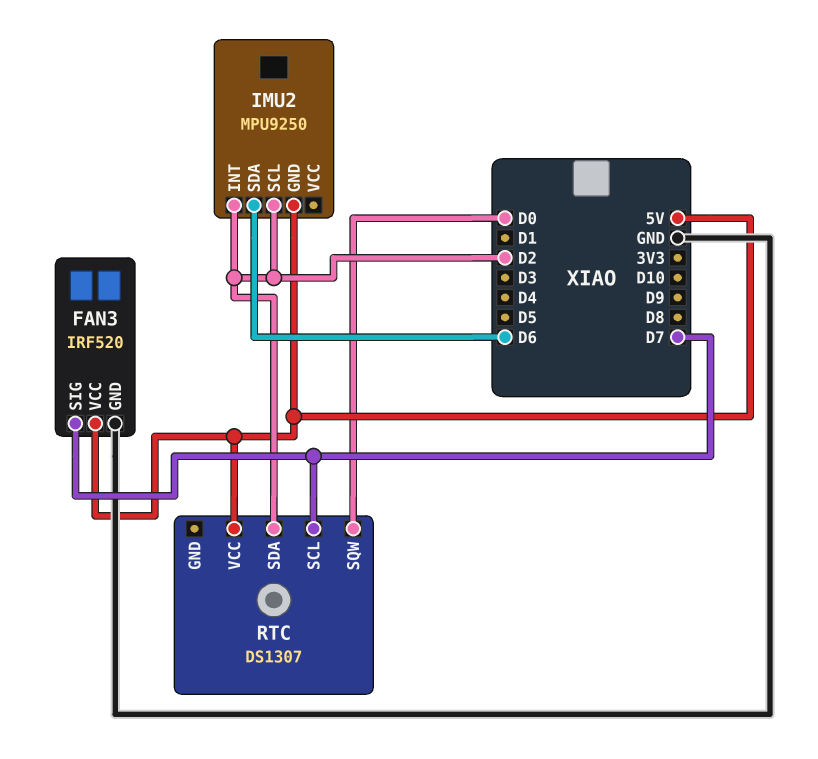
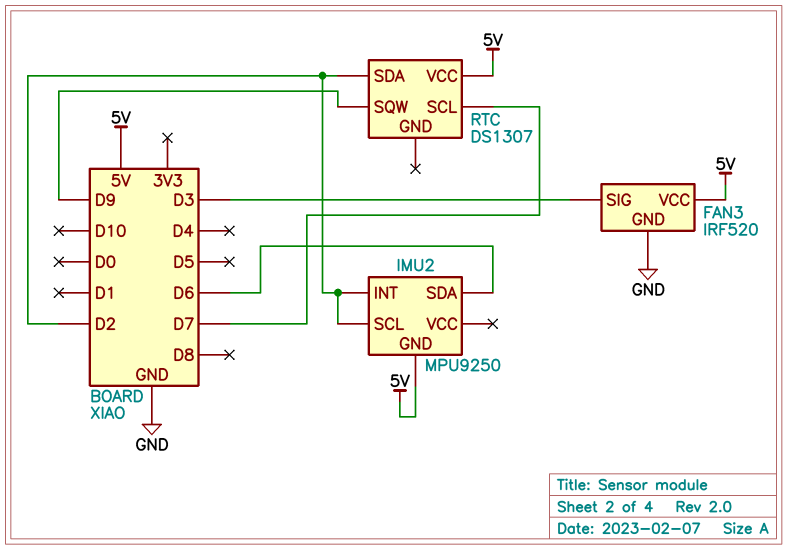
FAN3 pin SIG: D7 -> D3
RTC pin SQW: D0 -> D9

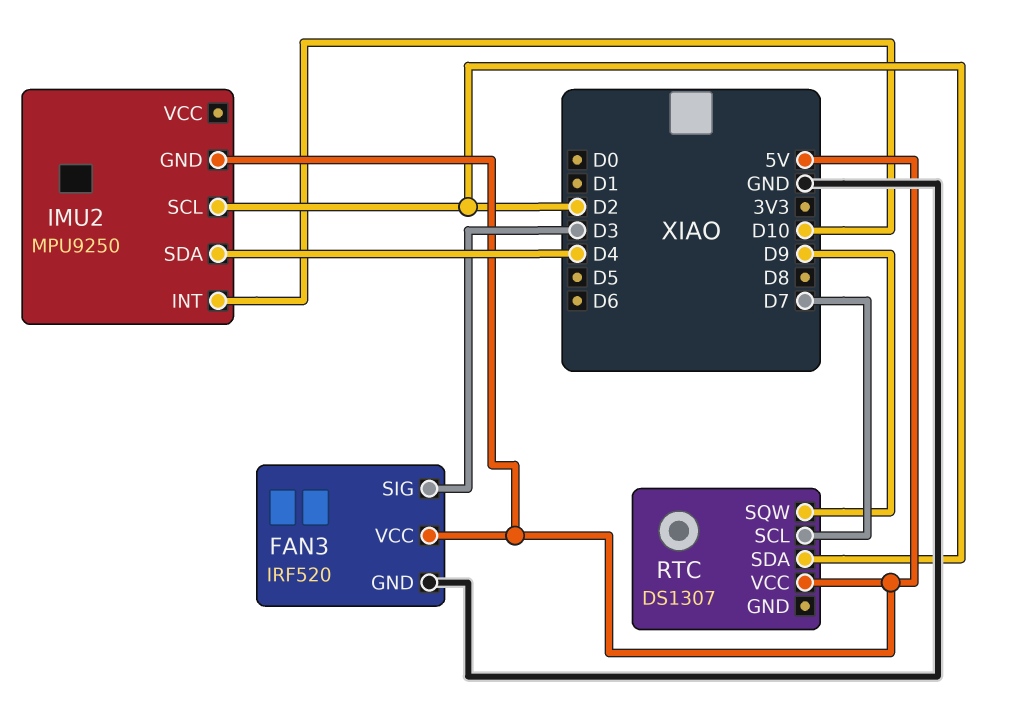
IMU2 pin INT: D2 -> D10
IMU2 pin SDA: D6 -> D4

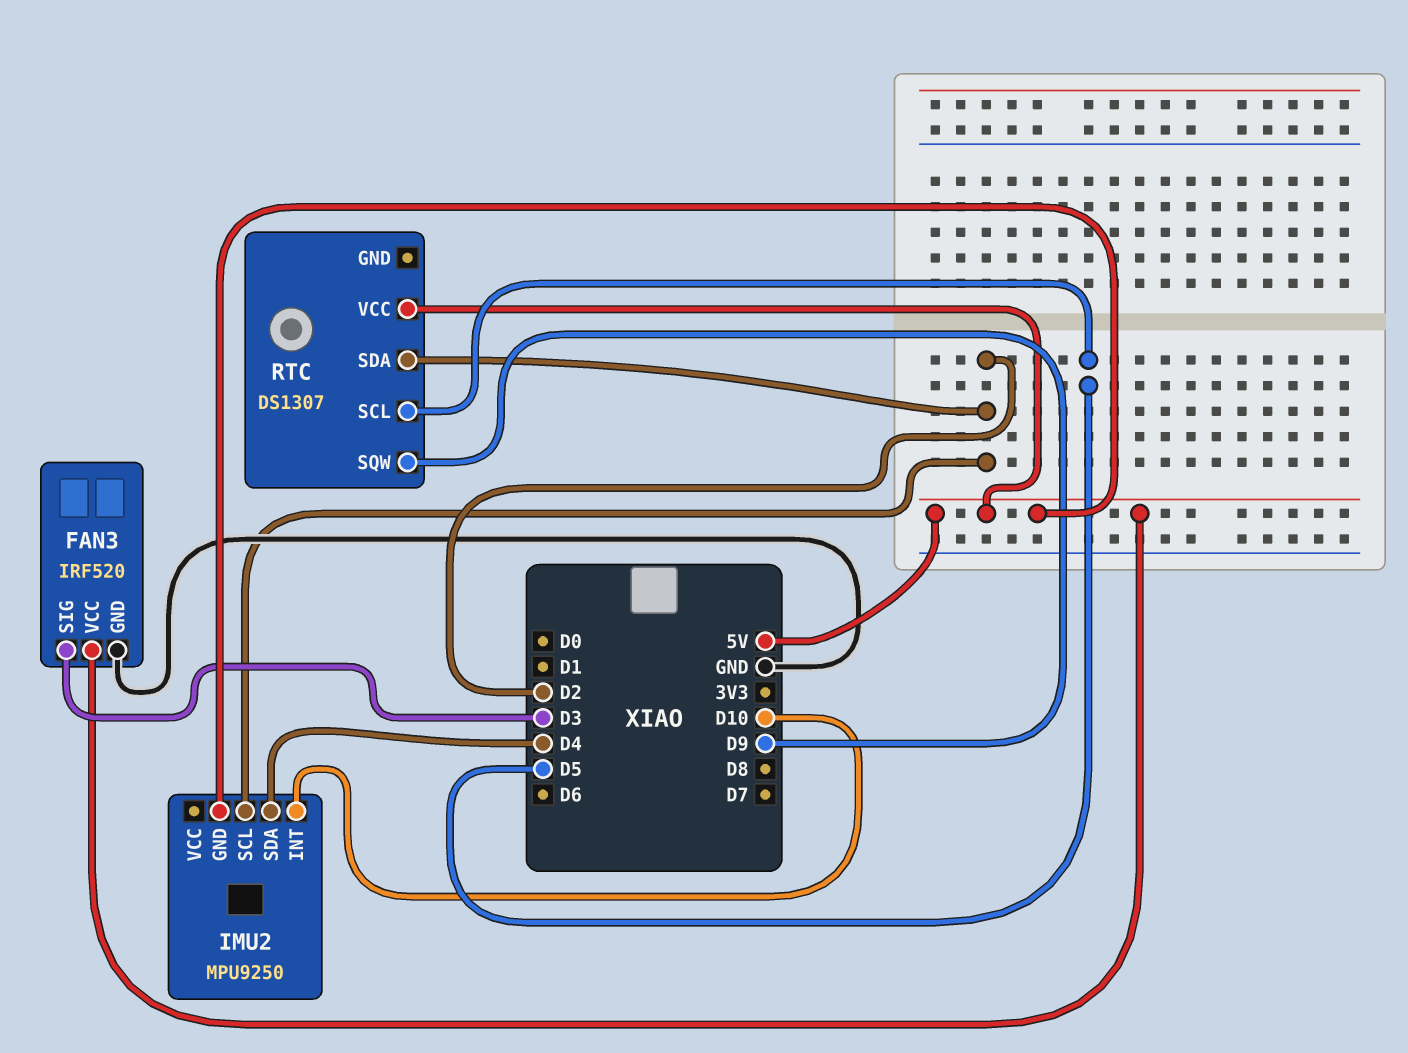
RTC pin SCL: D7 -> D5

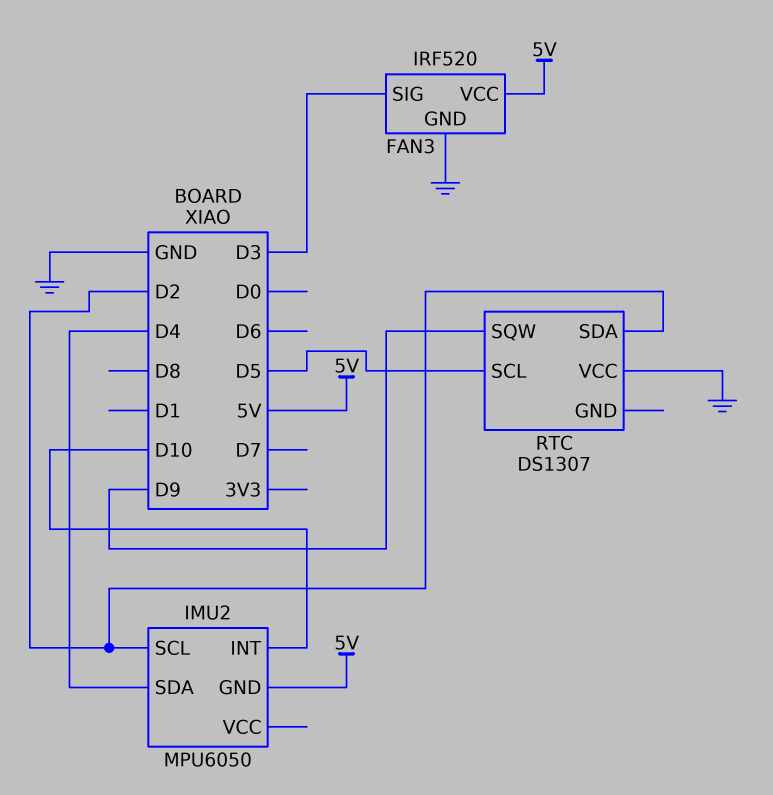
IMU2: MPU9250 -> MPU6050
RTC pin VCC: 5V -> GND

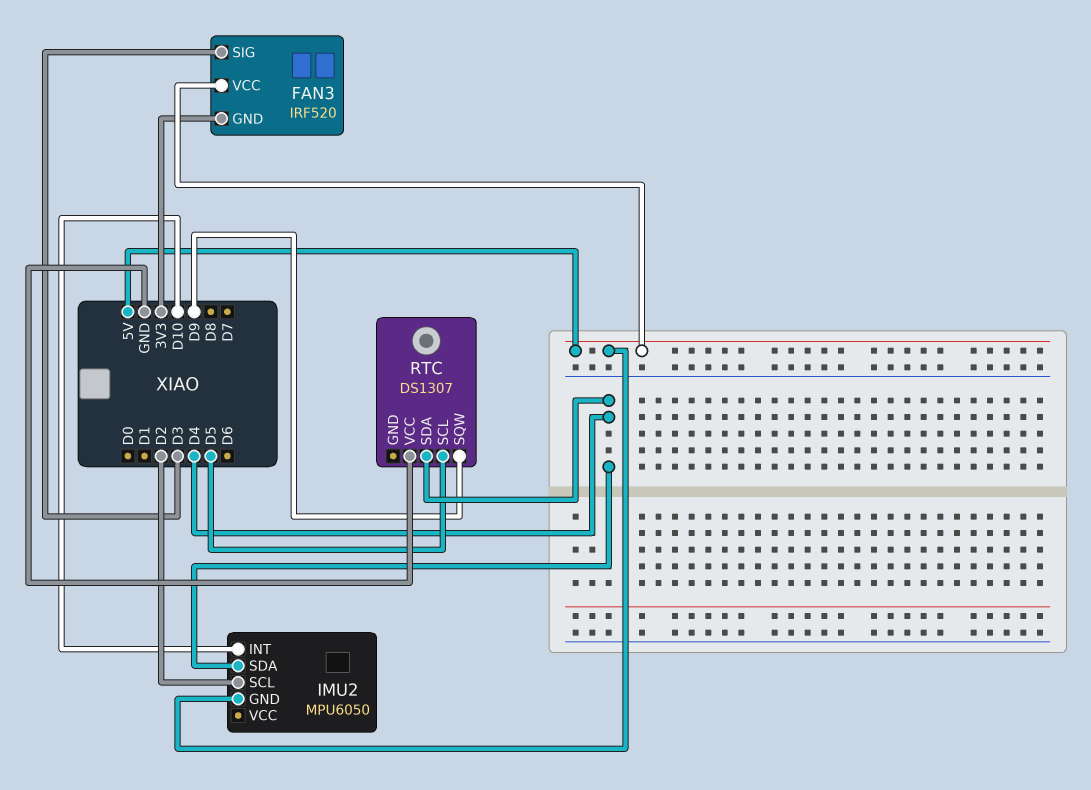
FAN3 pin GND: GND -> 3V3
RTC pin SDA: D2 -> D4

